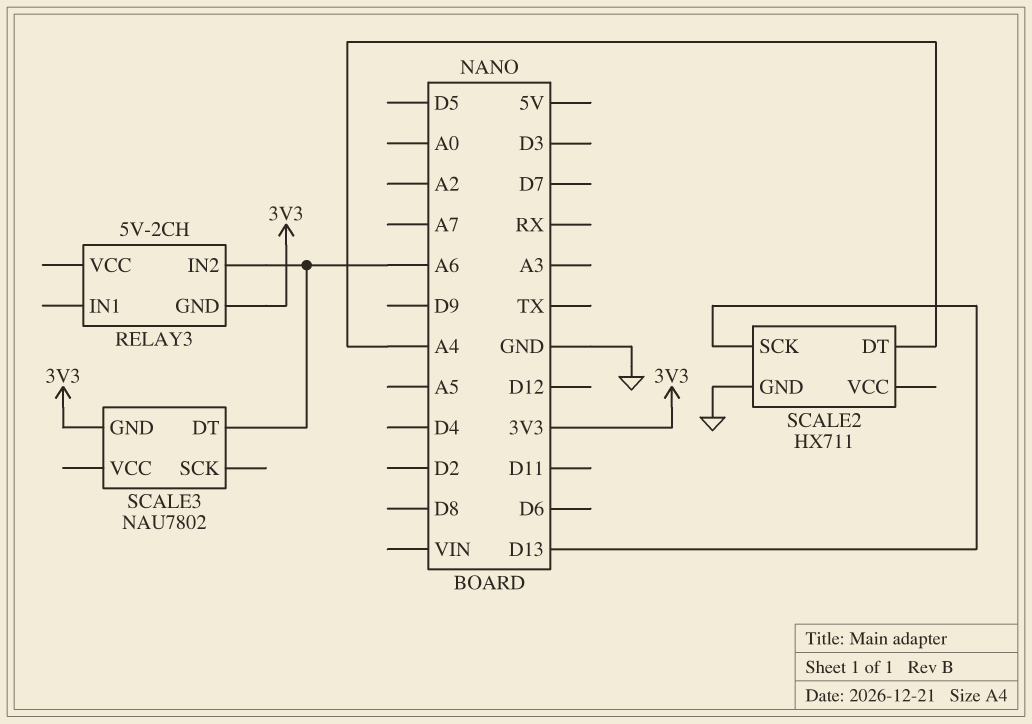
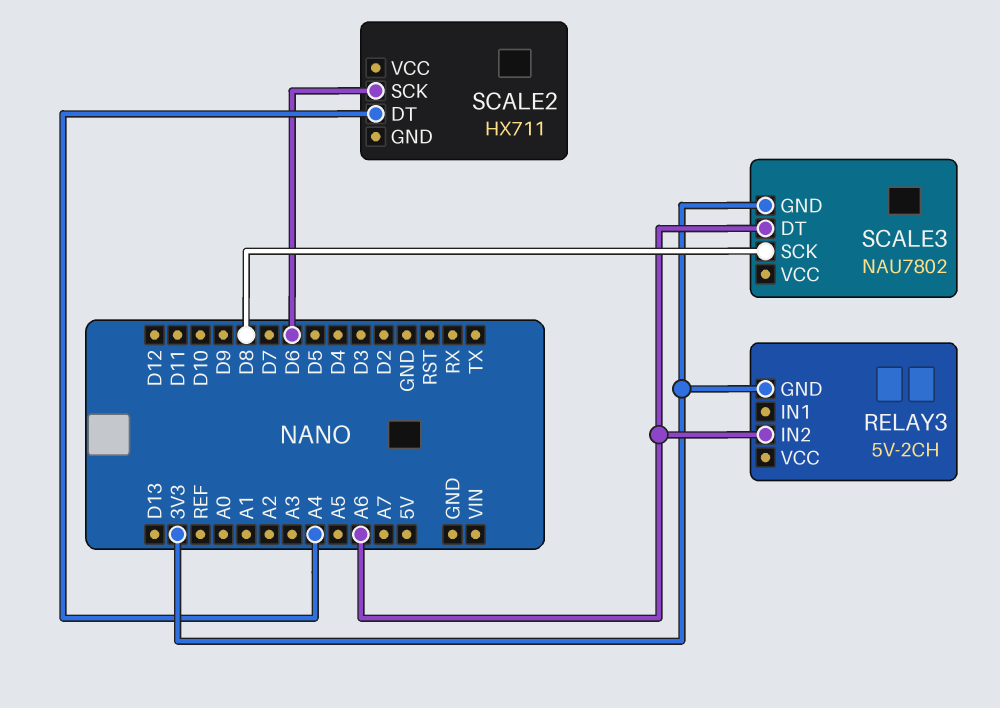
SCALE2 pin GND: GND -> none
SCALE2 pin SCK: D13 -> D6
SCALE3 pin SCK: none -> D8

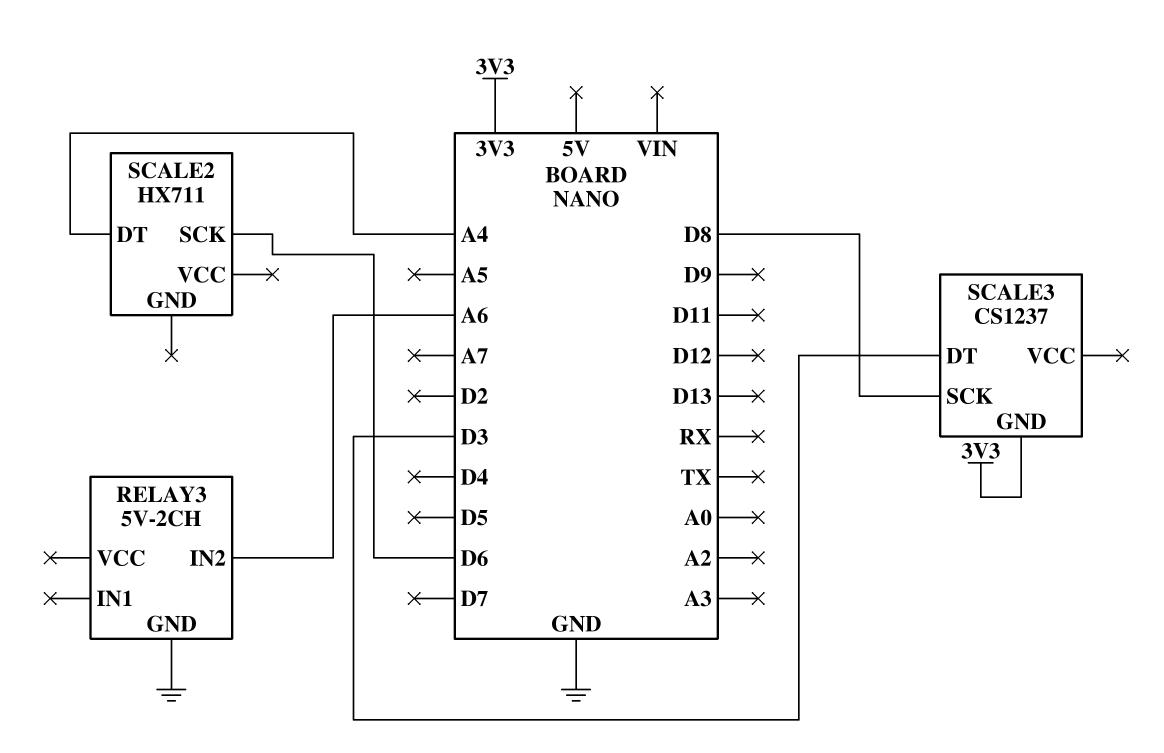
RELAY3 pin GND: 3V3 -> GND
SCALE3: NAU7802 -> CS1237
SCALE3 pin DT: A6 -> D3

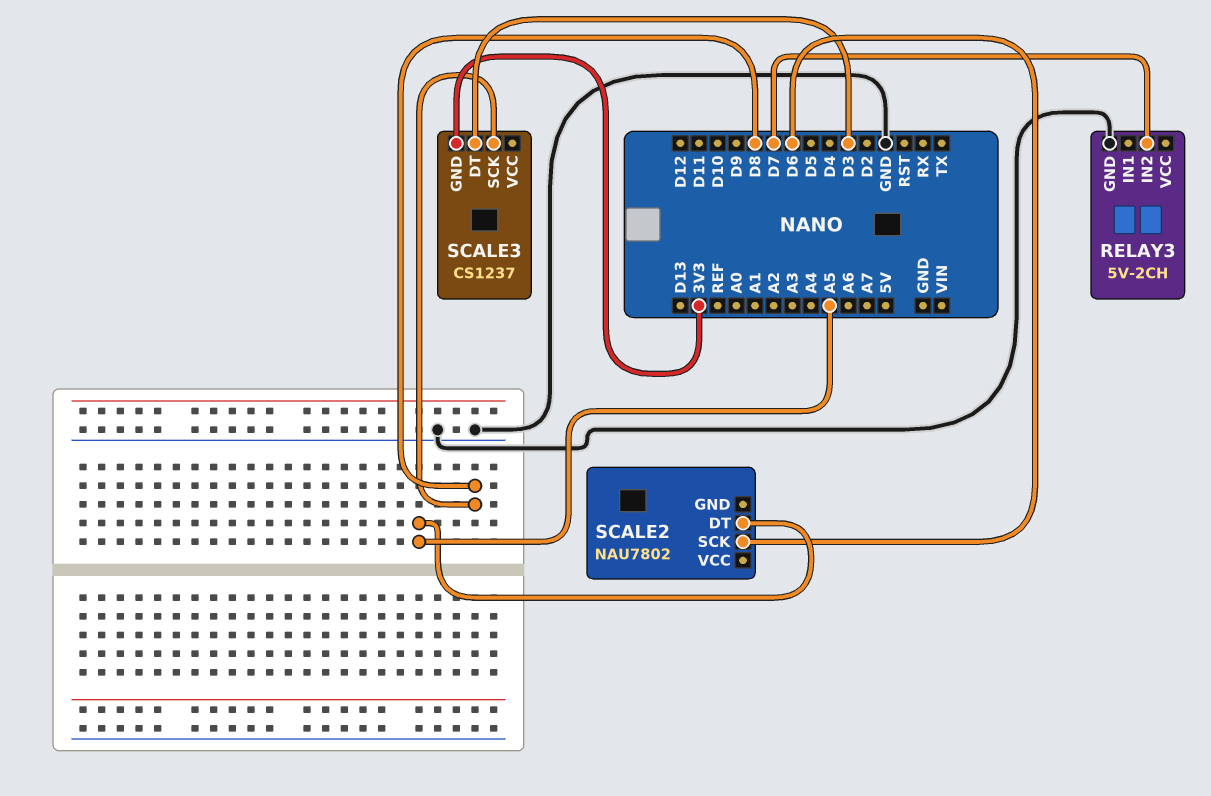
RELAY3 pin IN2: A6 -> D7
SCALE2: HX711 -> NAU7802
SCALE2 pin DT: A4 -> A5

